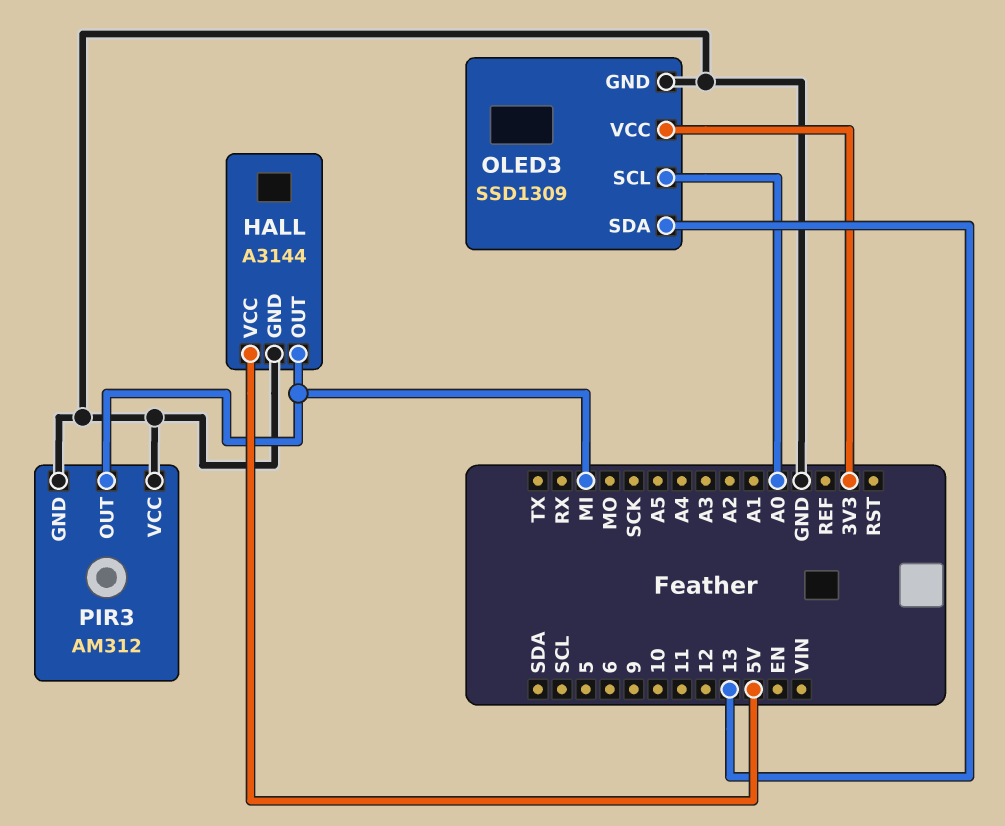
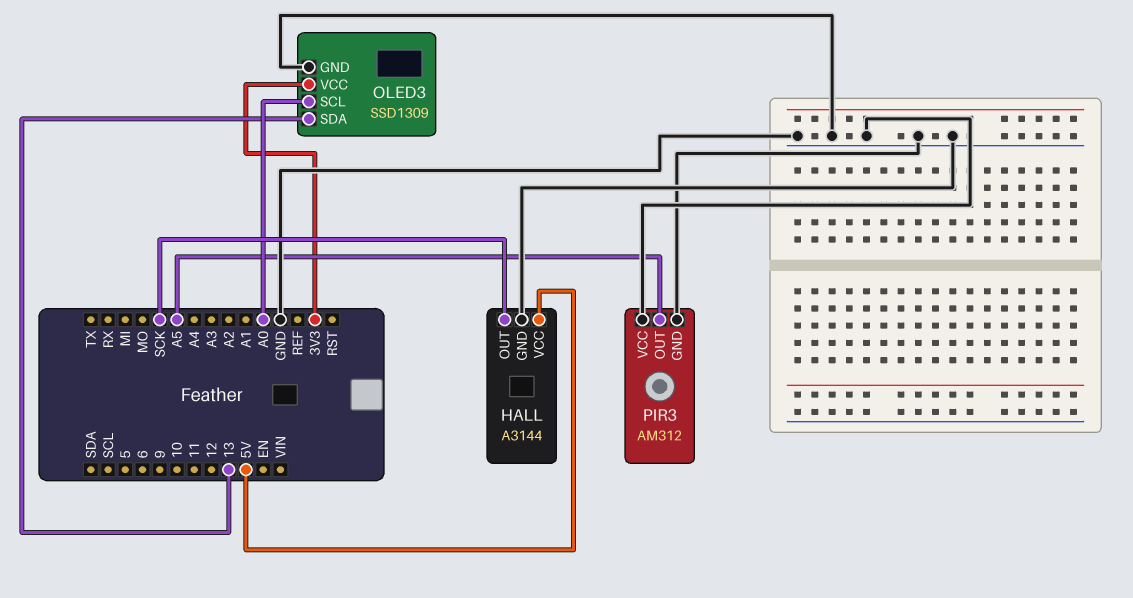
HALL pin OUT: MI -> SCK
PIR3 pin OUT: MI -> A5

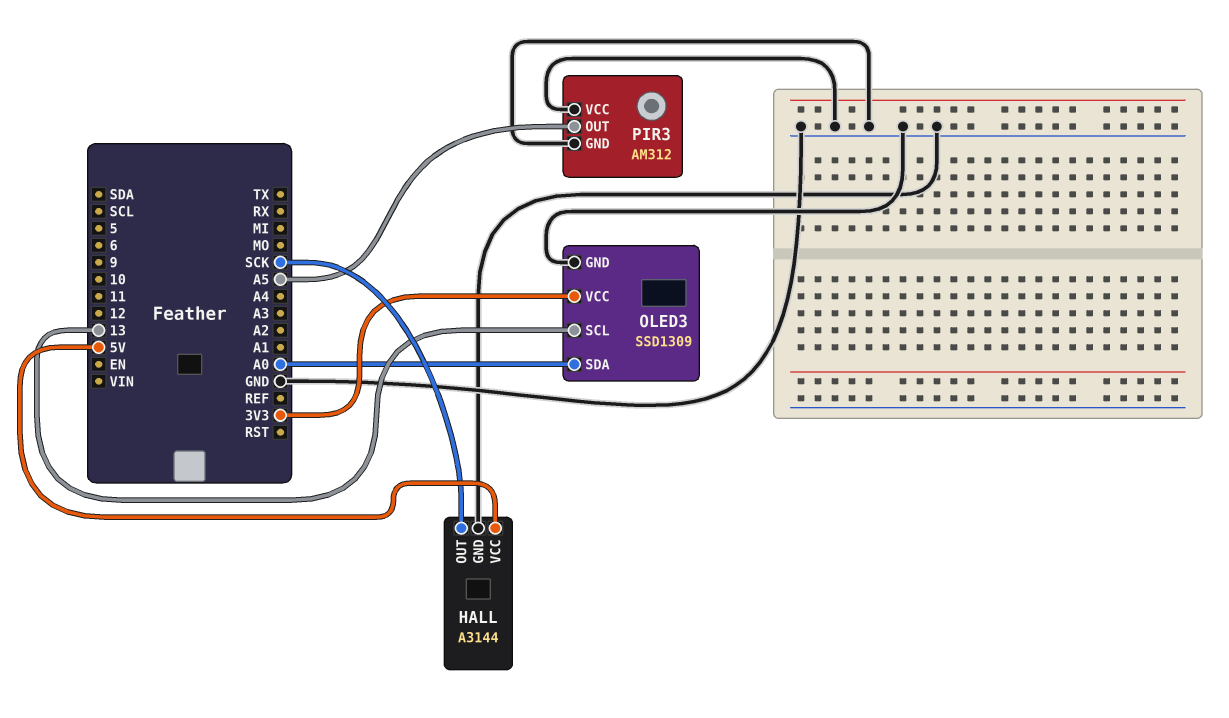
OLED3 pin SCL: A0 -> 13
OLED3 pin SDA: 13 -> A0

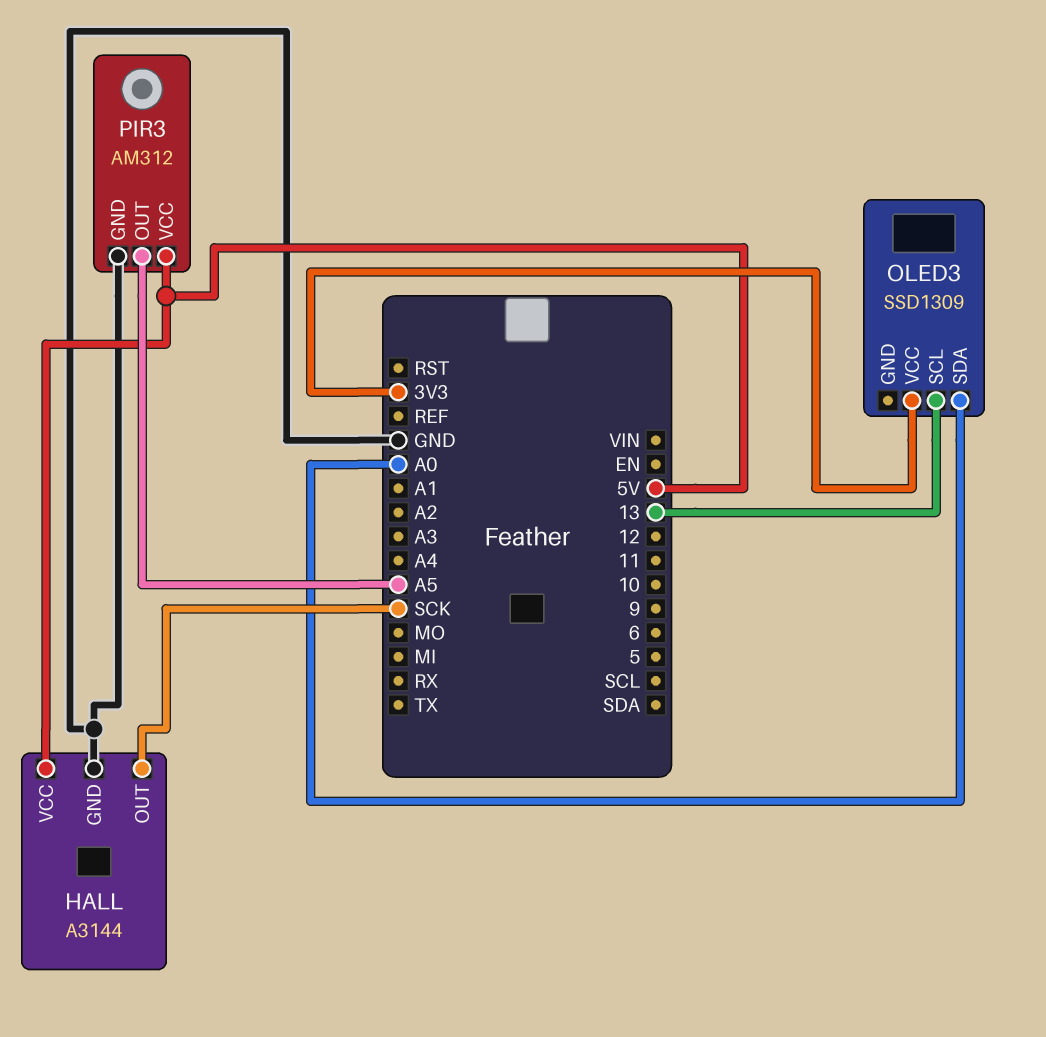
OLED3 pin GND: GND -> none
PIR3 pin VCC: GND -> 5V

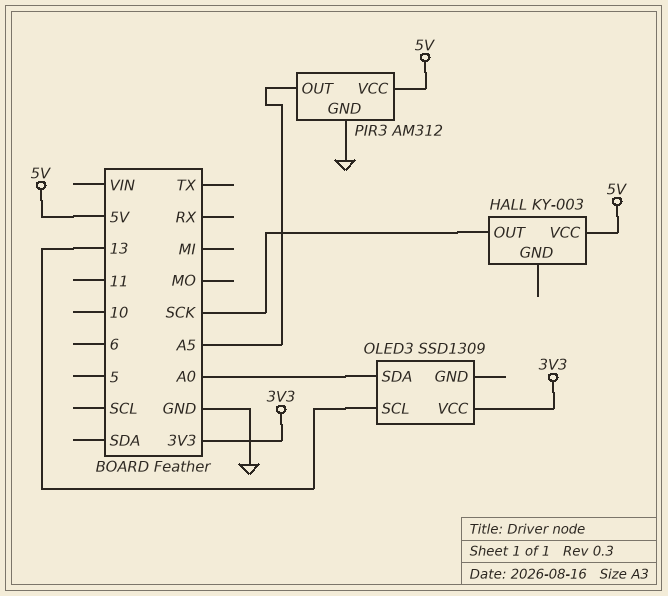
HALL: A3144 -> KY-003
HALL pin GND: GND -> none

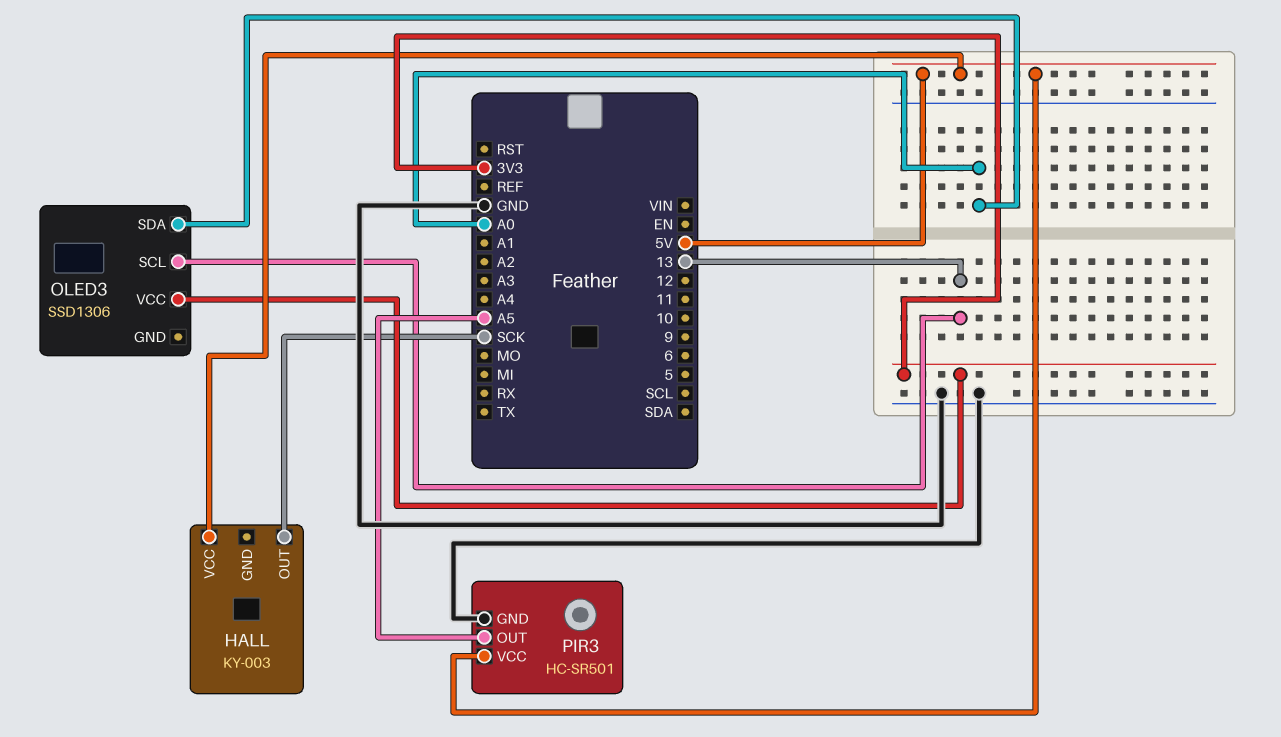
OLED3: SSD1309 -> SSD1306
PIR3: AM312 -> HC-SR501

